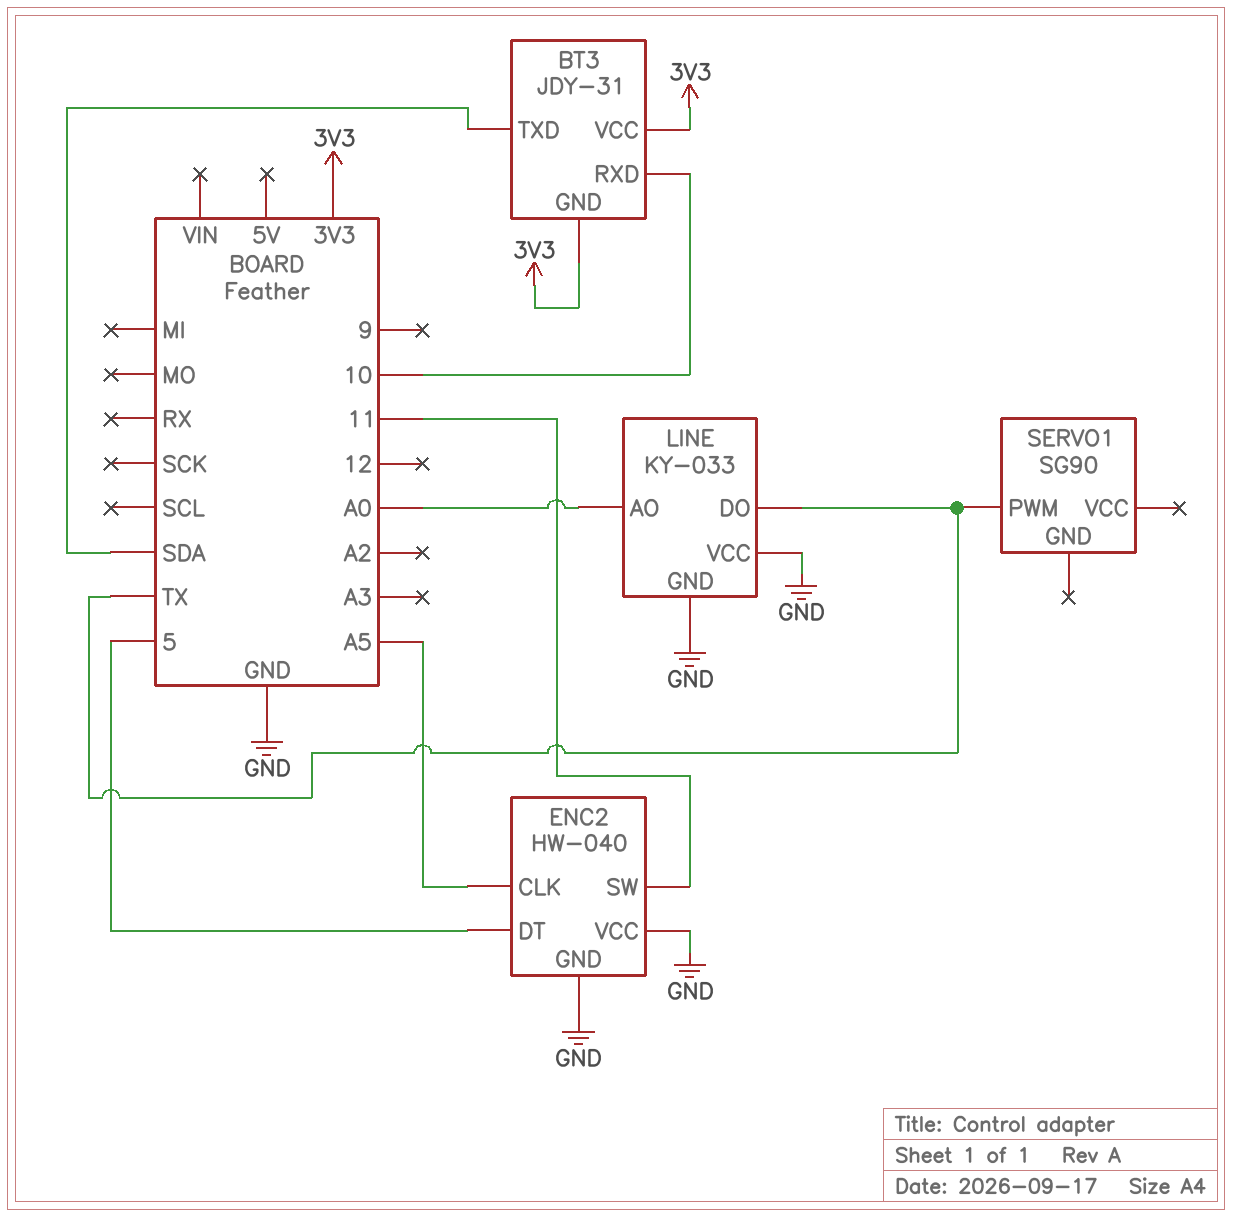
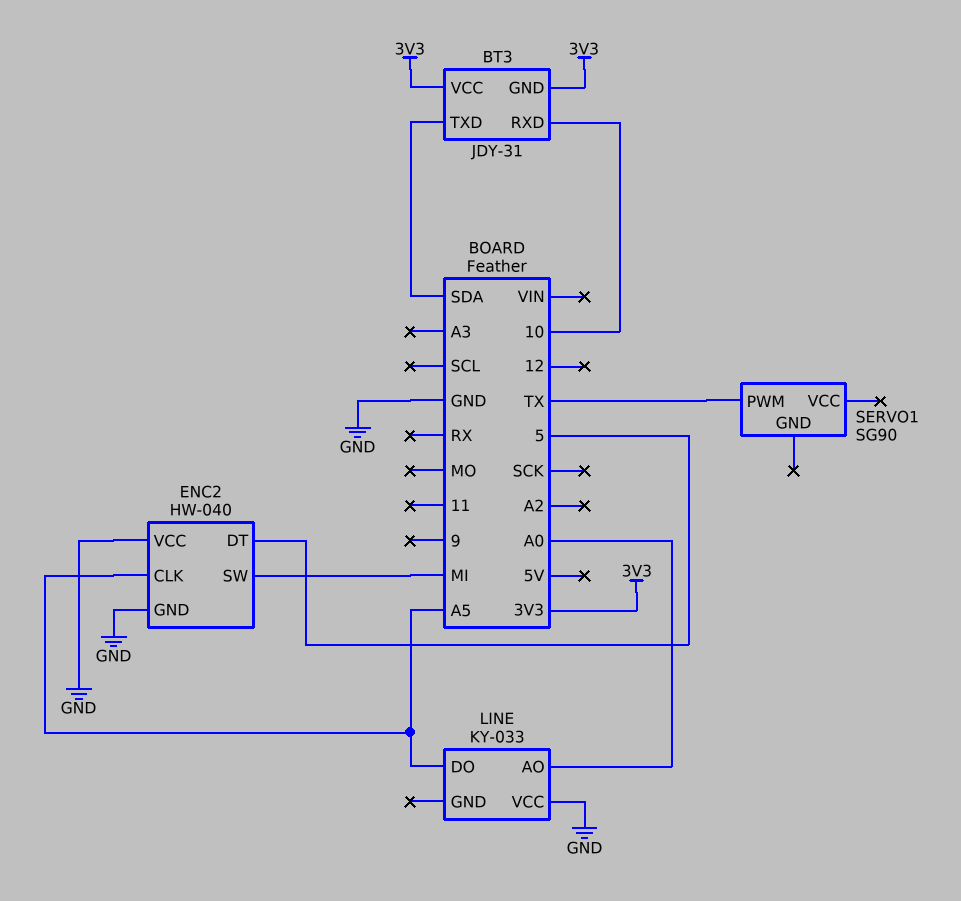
ENC2 pin SW: 11 -> MI
LINE pin DO: TX -> A5
LINE pin GND: GND -> none

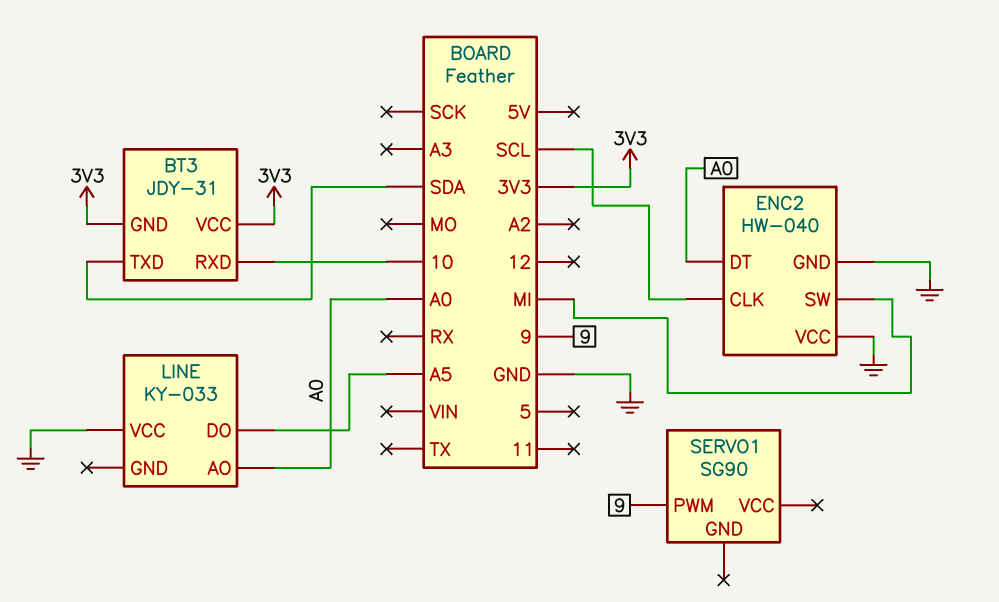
ENC2 pin CLK: A5 -> SCL
ENC2 pin DT: 5 -> A0
SERVO1 pin PWM: TX -> 9

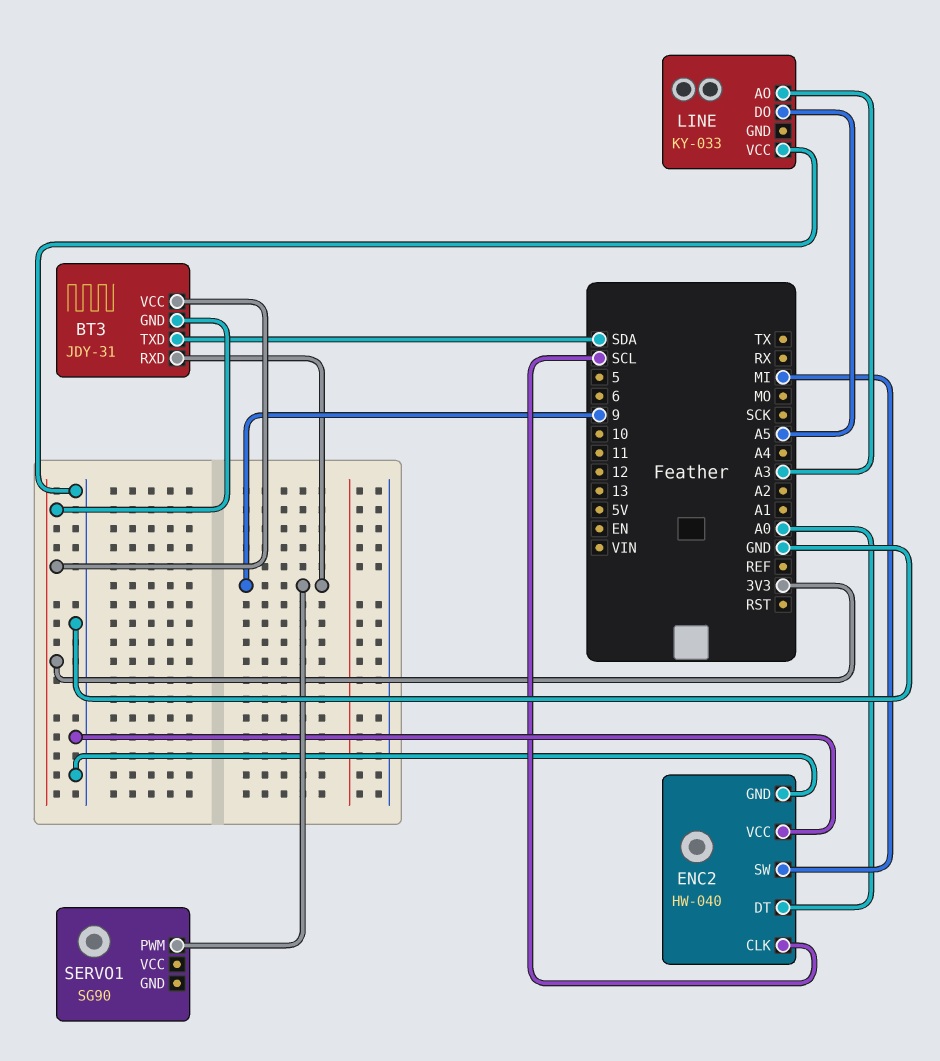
BT3 pin RXD: 10 -> 9
LINE pin AO: A0 -> A3

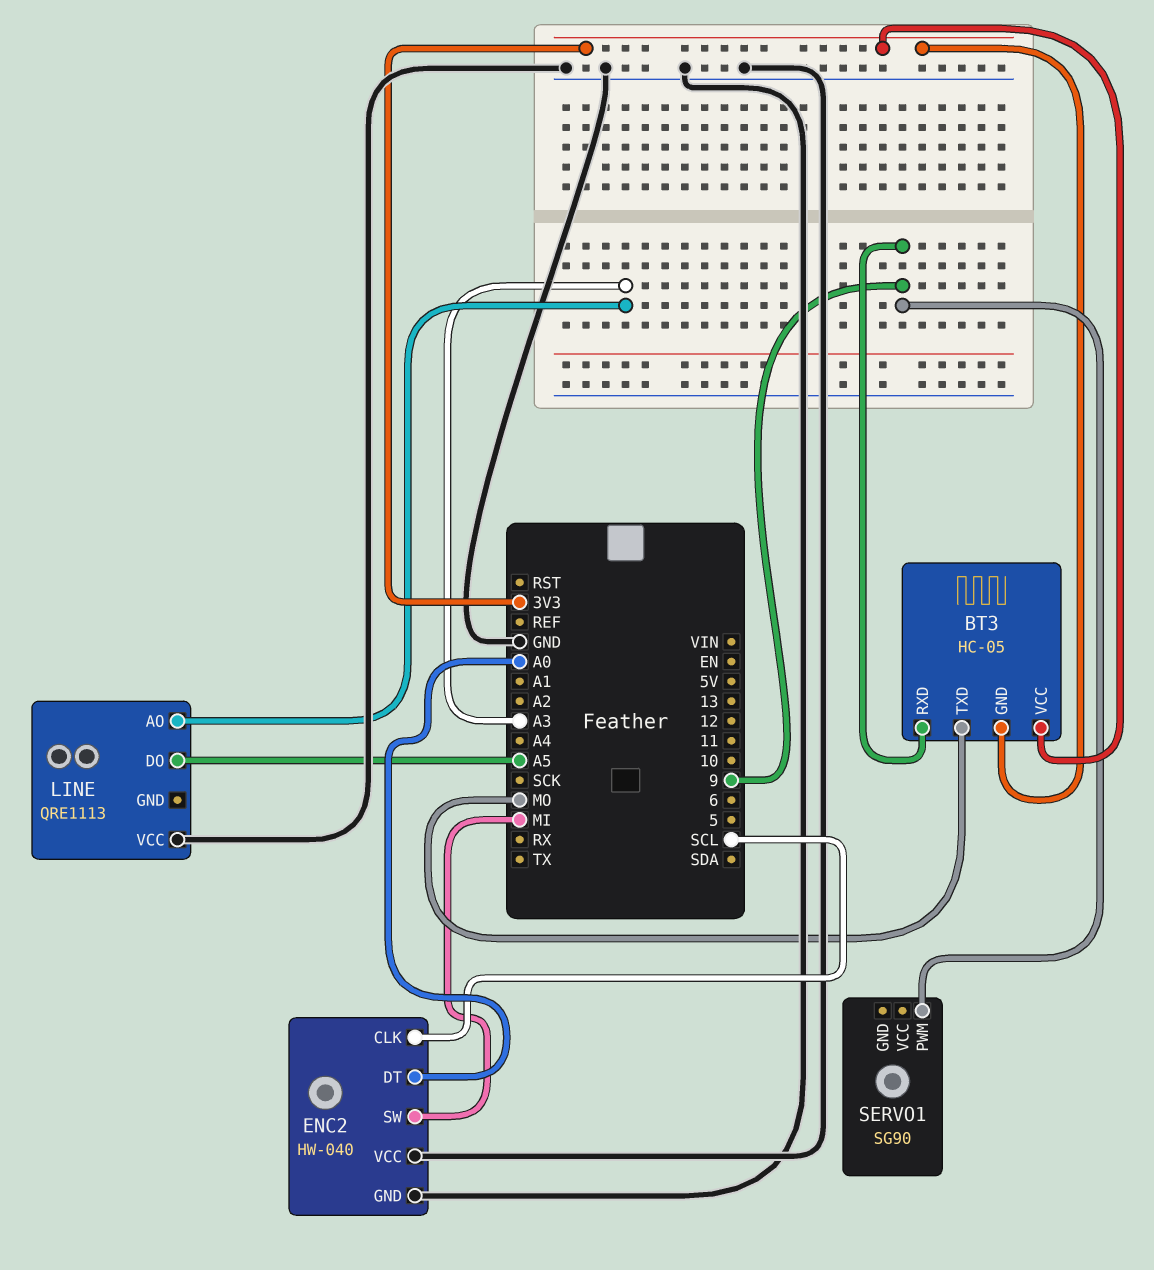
BT3: JDY-31 -> HC-05
BT3 pin TXD: SDA -> MO
LINE: KY-033 -> QRE1113

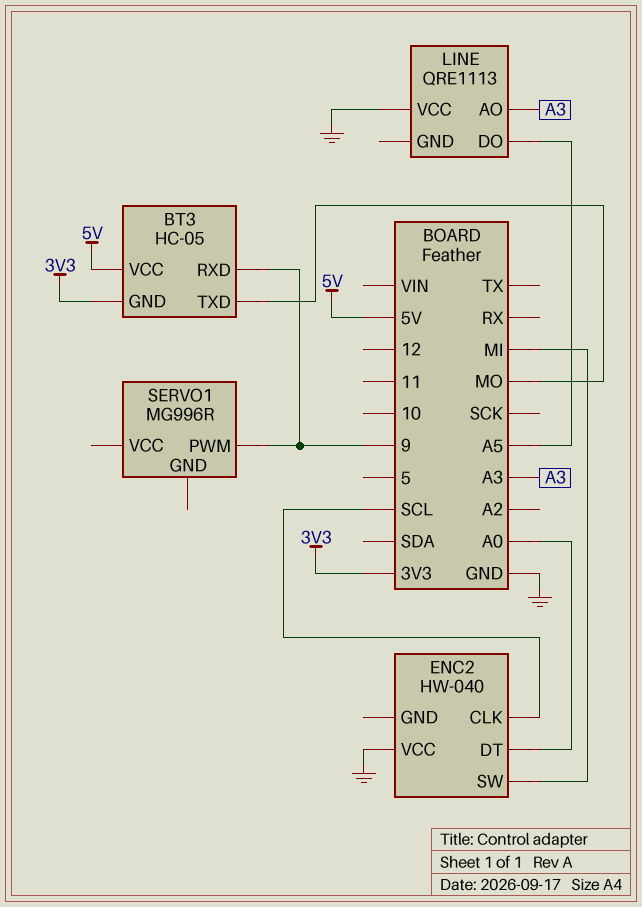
BT3 pin VCC: 3V3 -> 5V
ENC2 pin GND: GND -> none
SERVO1: SG90 -> MG996R

